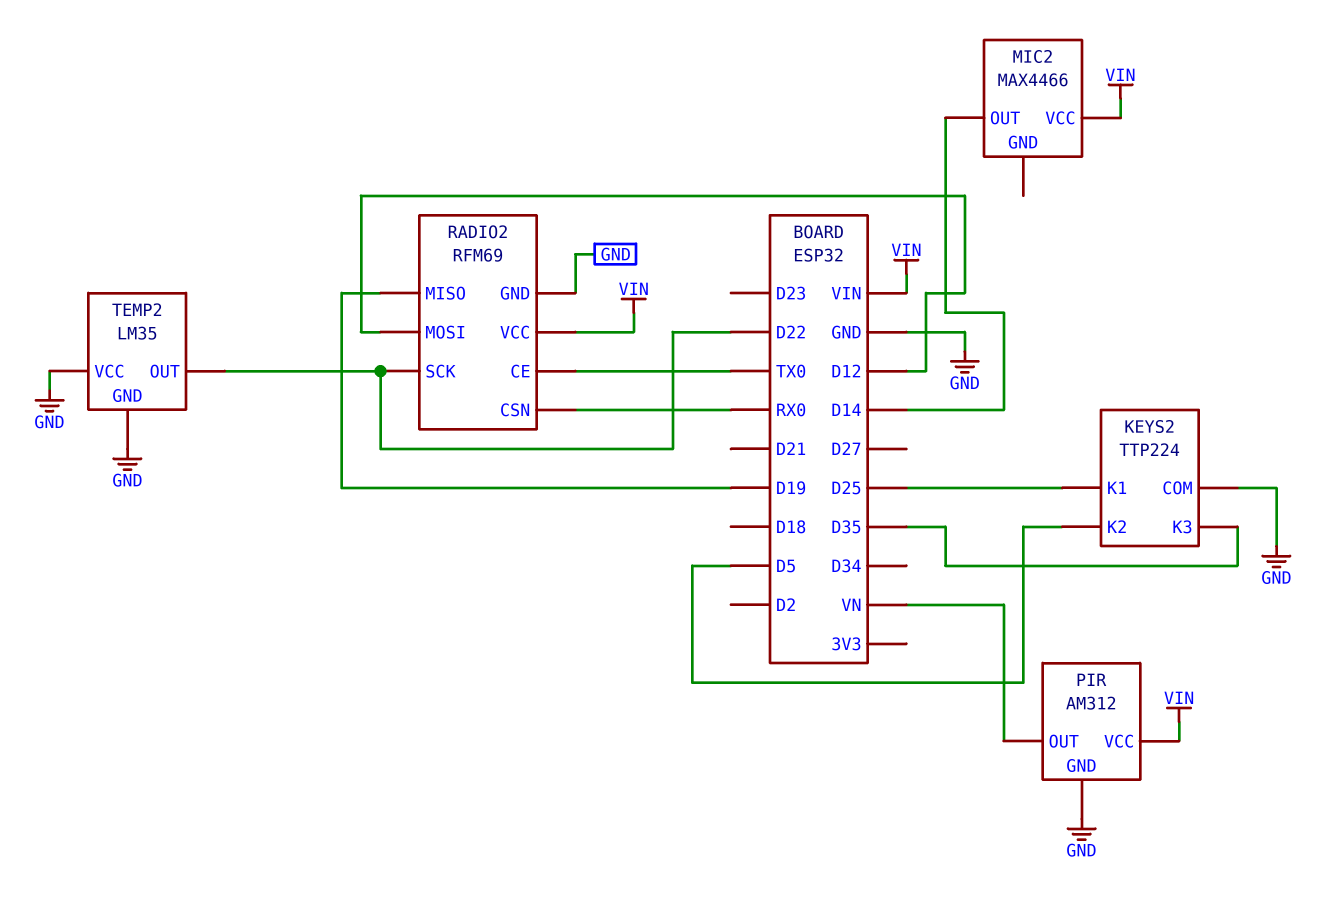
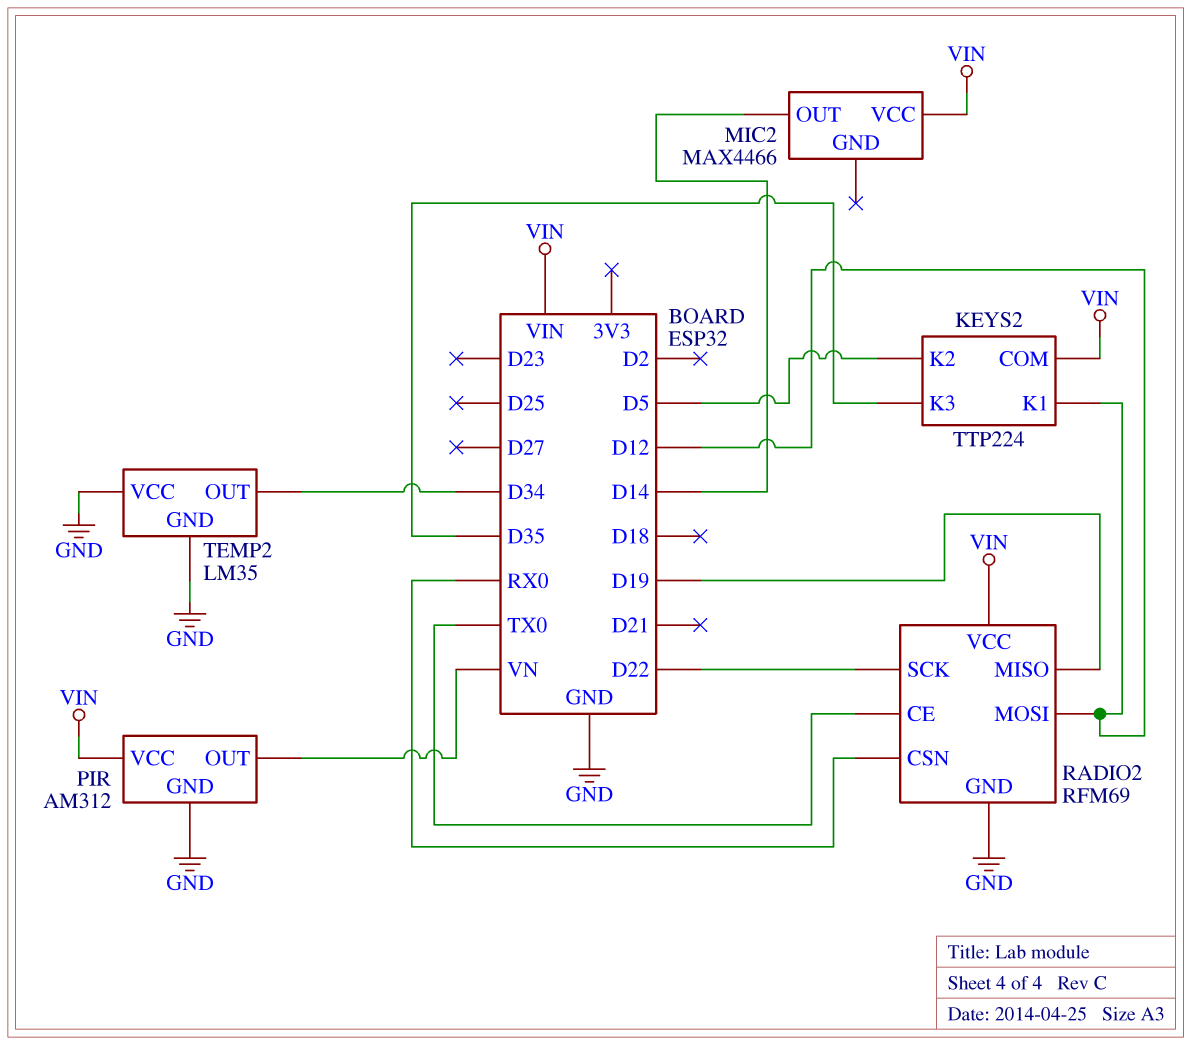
KEYS2 pin COM: GND -> VIN
KEYS2 pin K1: D25 -> D12
TEMP2 pin OUT: D22 -> D34

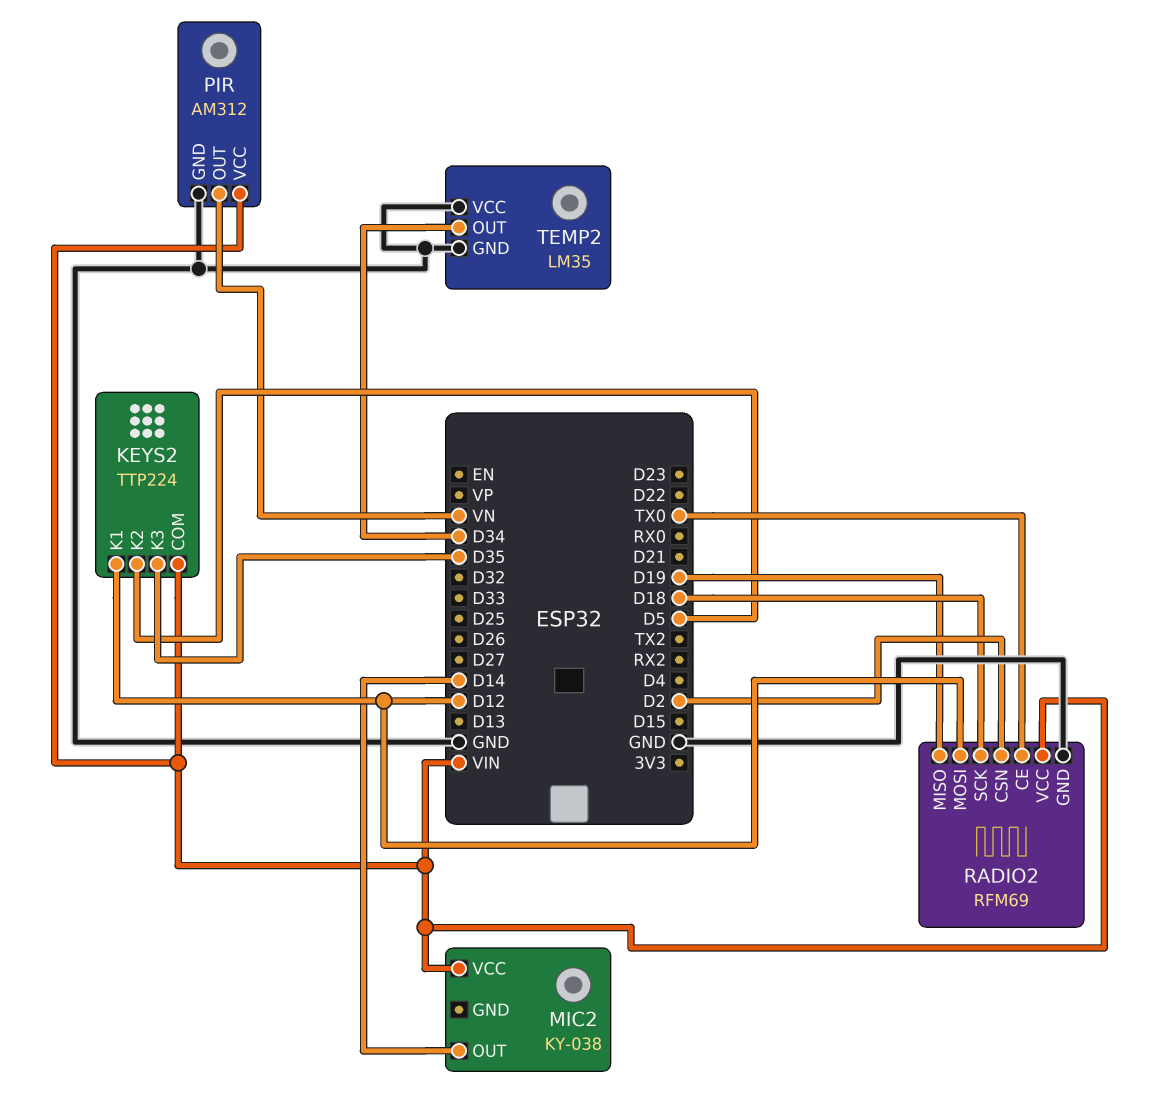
MIC2: MAX4466 -> KY-038
RADIO2 pin CSN: RX0 -> D2
RADIO2 pin SCK: D22 -> D18

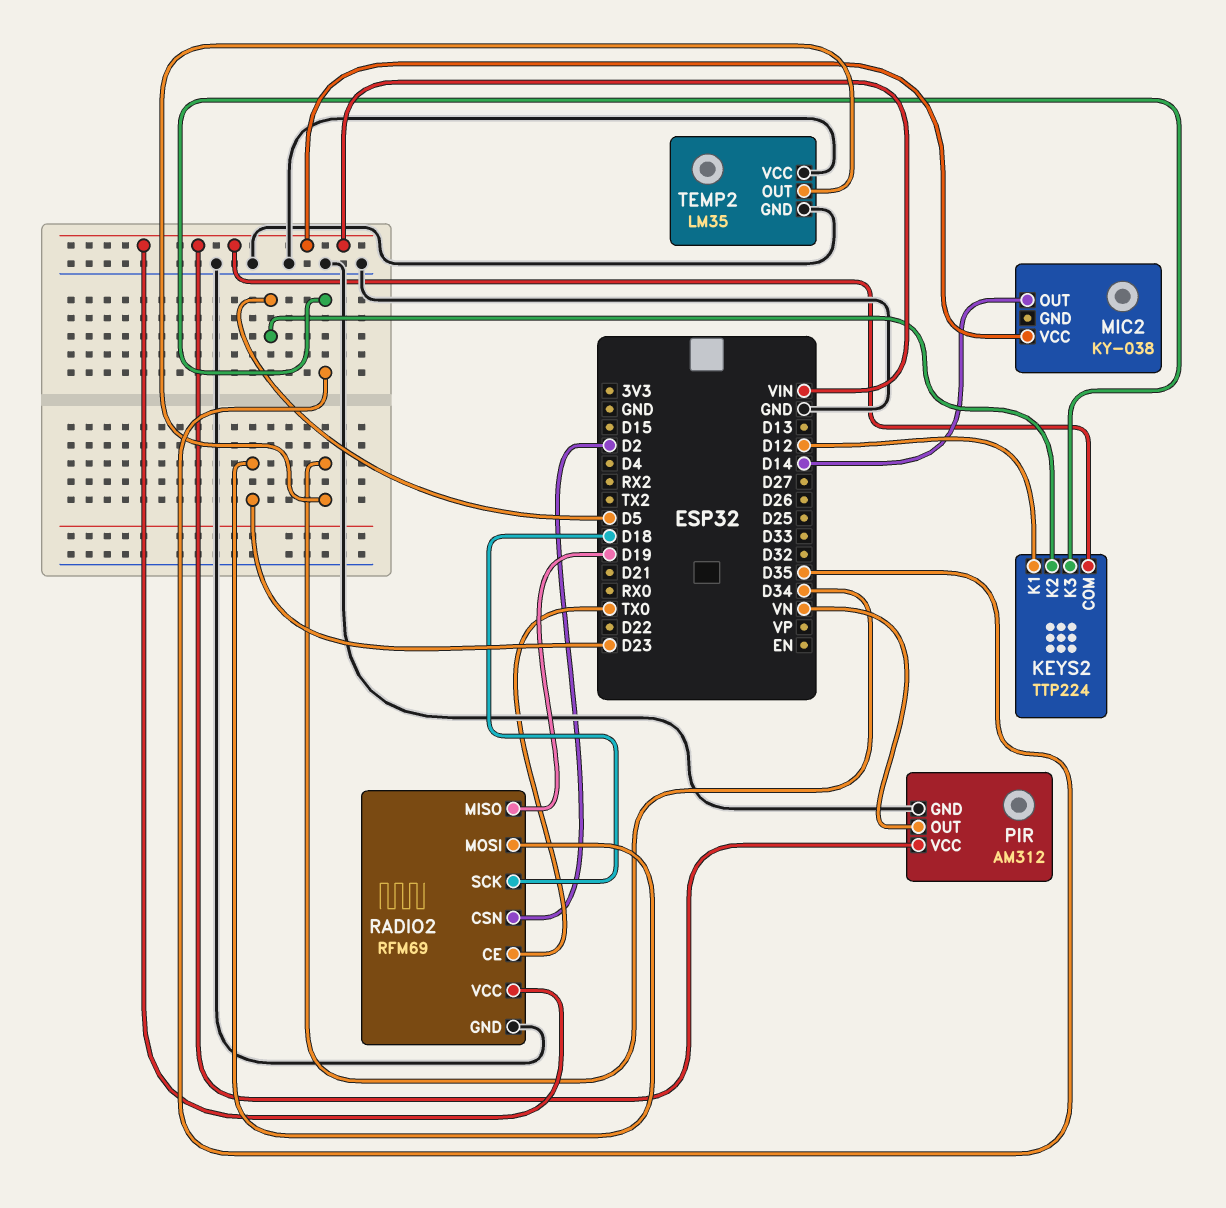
RADIO2 pin MOSI: D12 -> D23

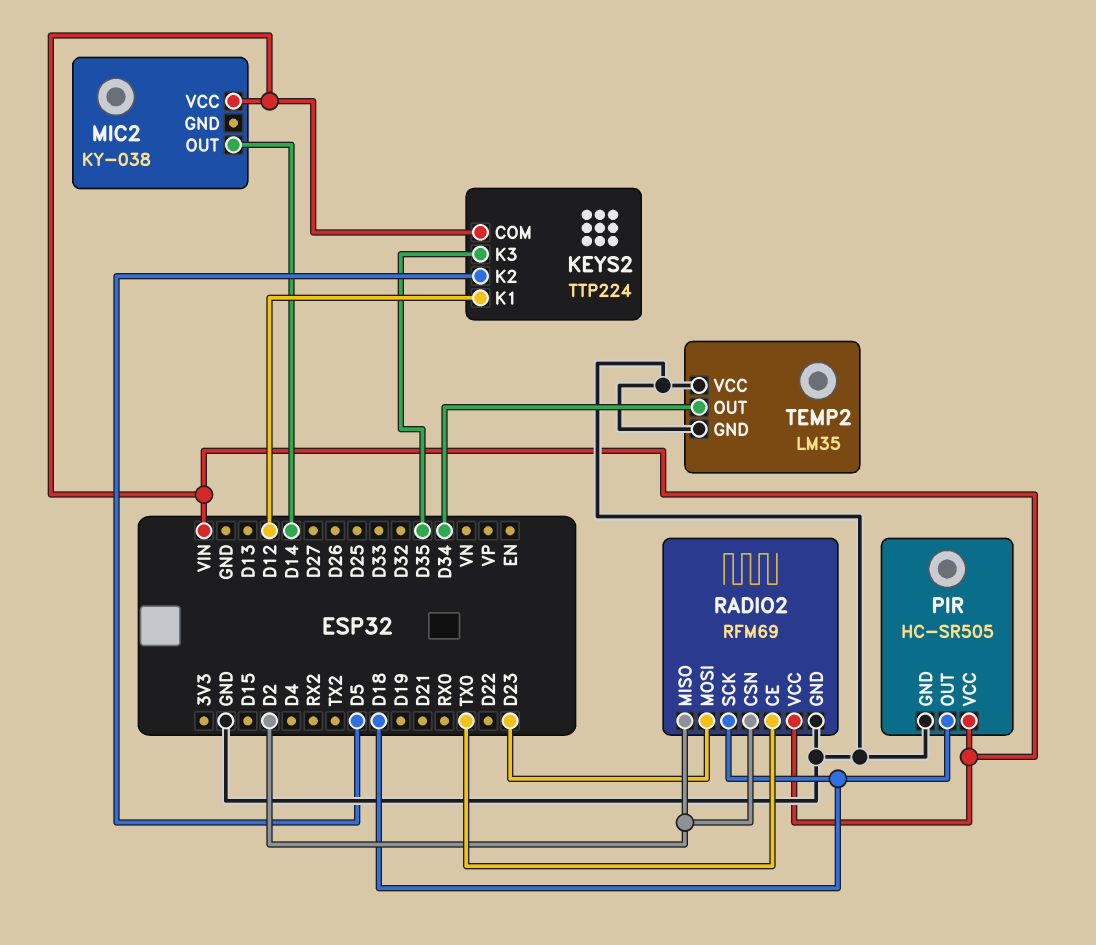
PIR: AM312 -> HC-SR505
PIR pin OUT: VN -> D18
RADIO2 pin MISO: D19 -> D2

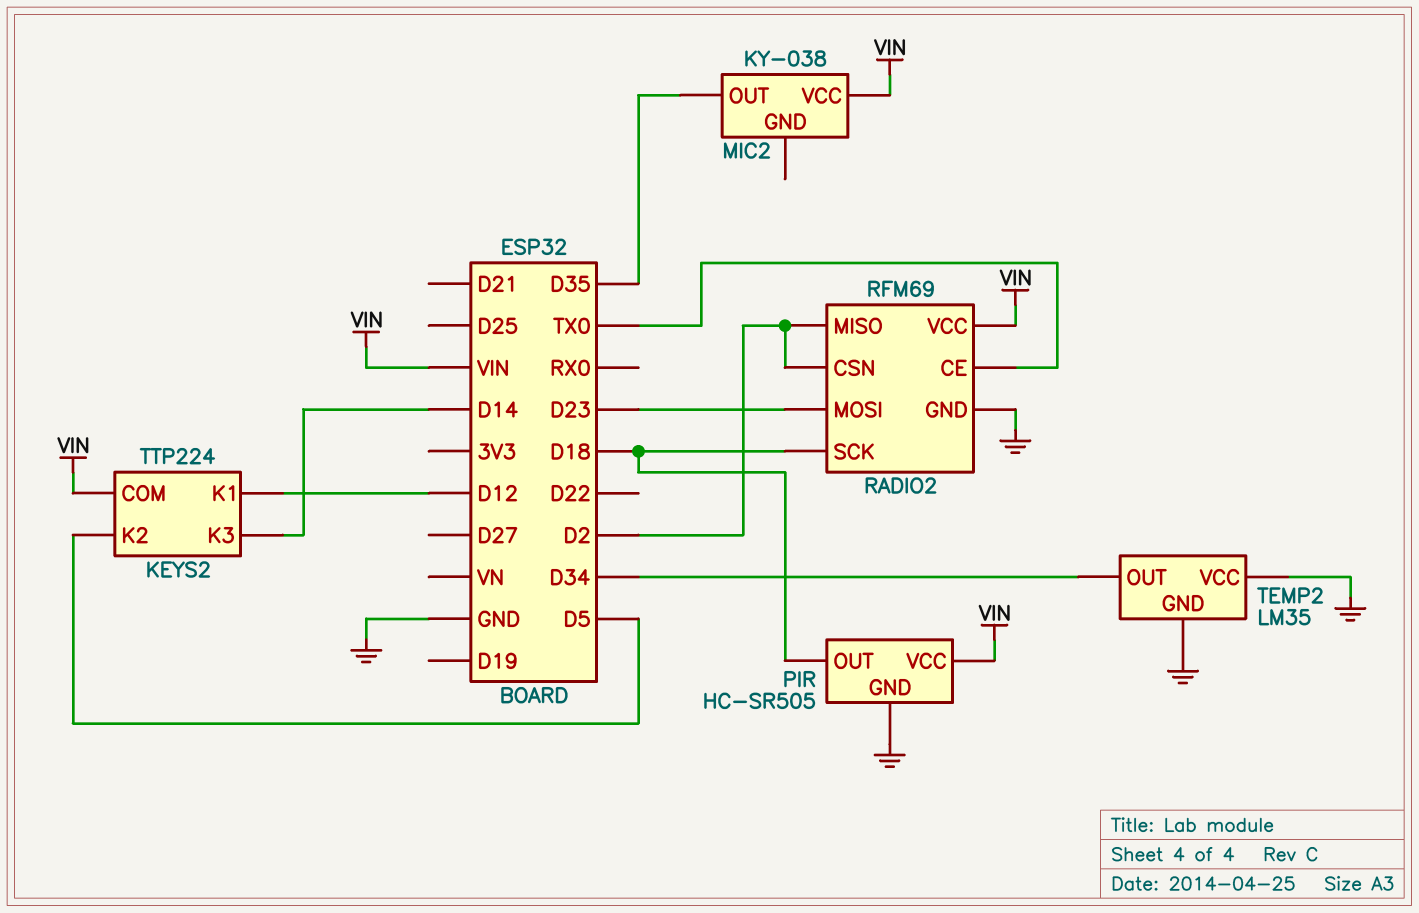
KEYS2 pin K3: D35 -> D14
MIC2 pin OUT: D14 -> D35

